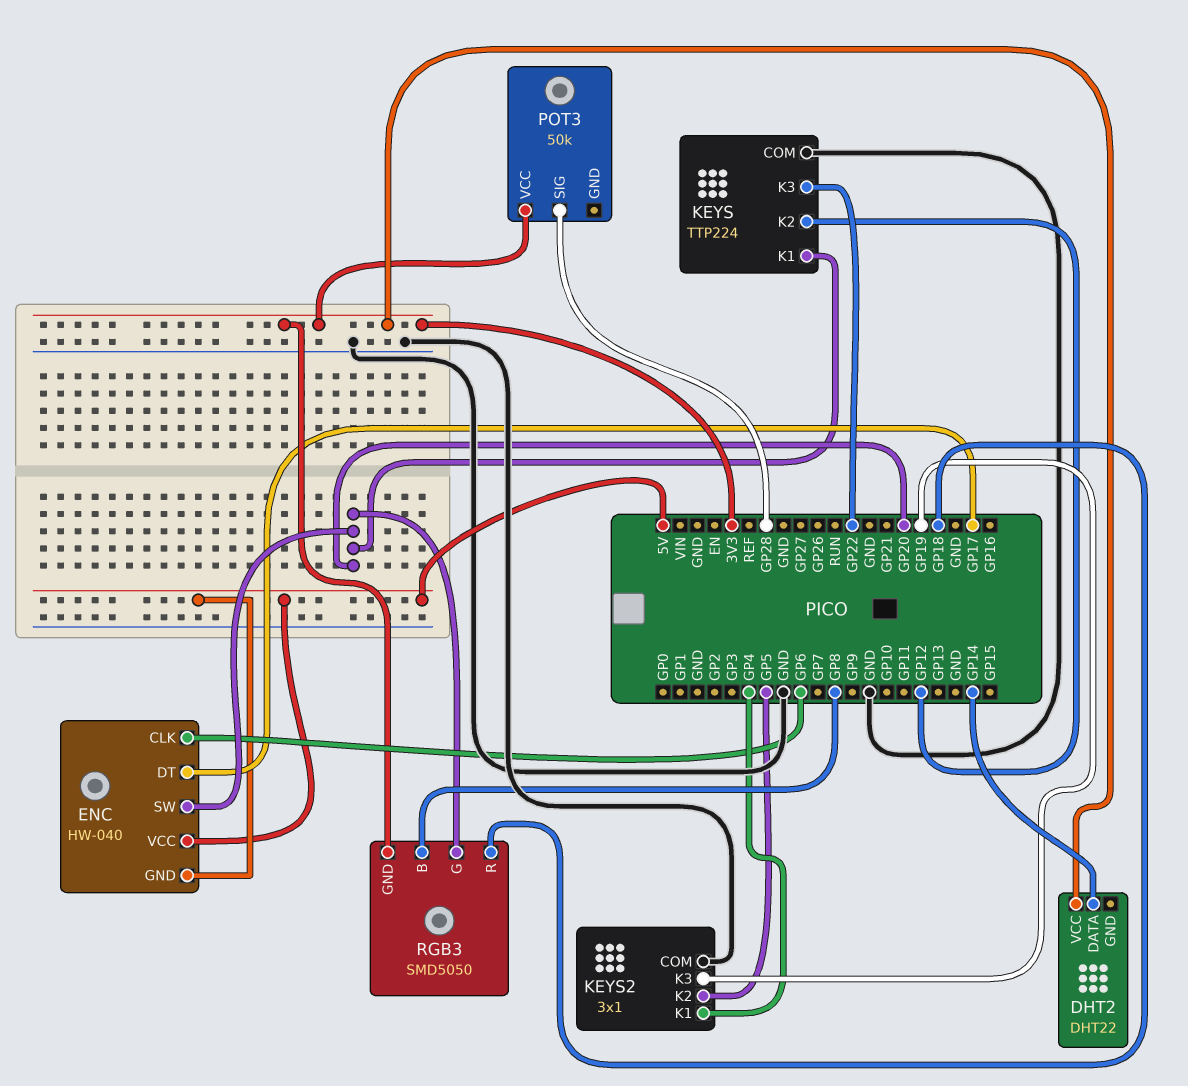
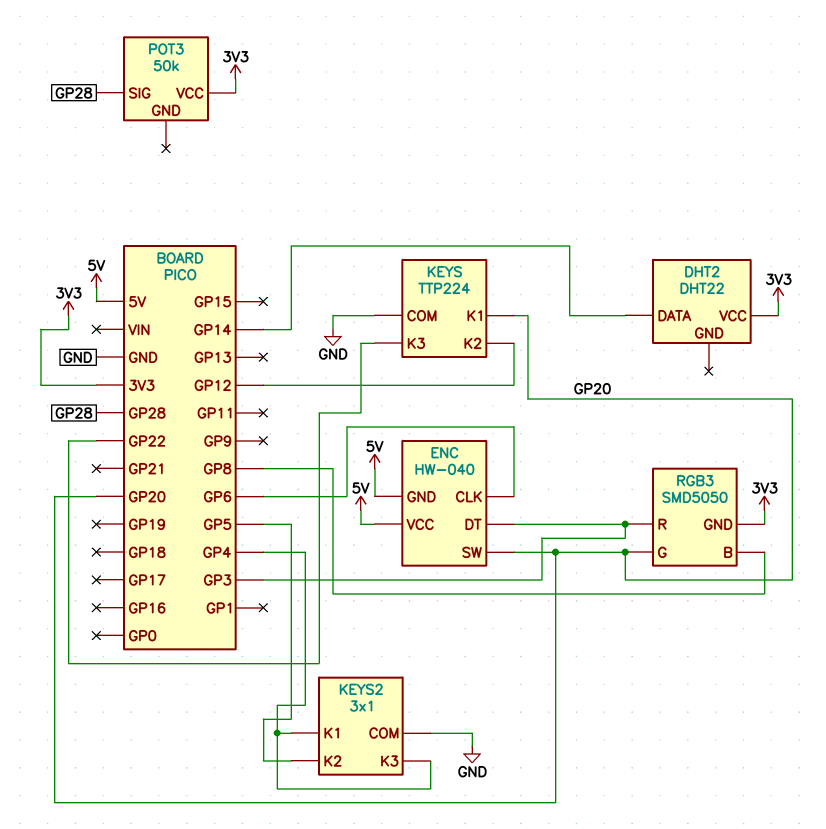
ENC pin DT: GP17 -> GP3
KEYS2 pin K3: GP19 -> GP4
RGB3 pin R: GP18 -> GP3

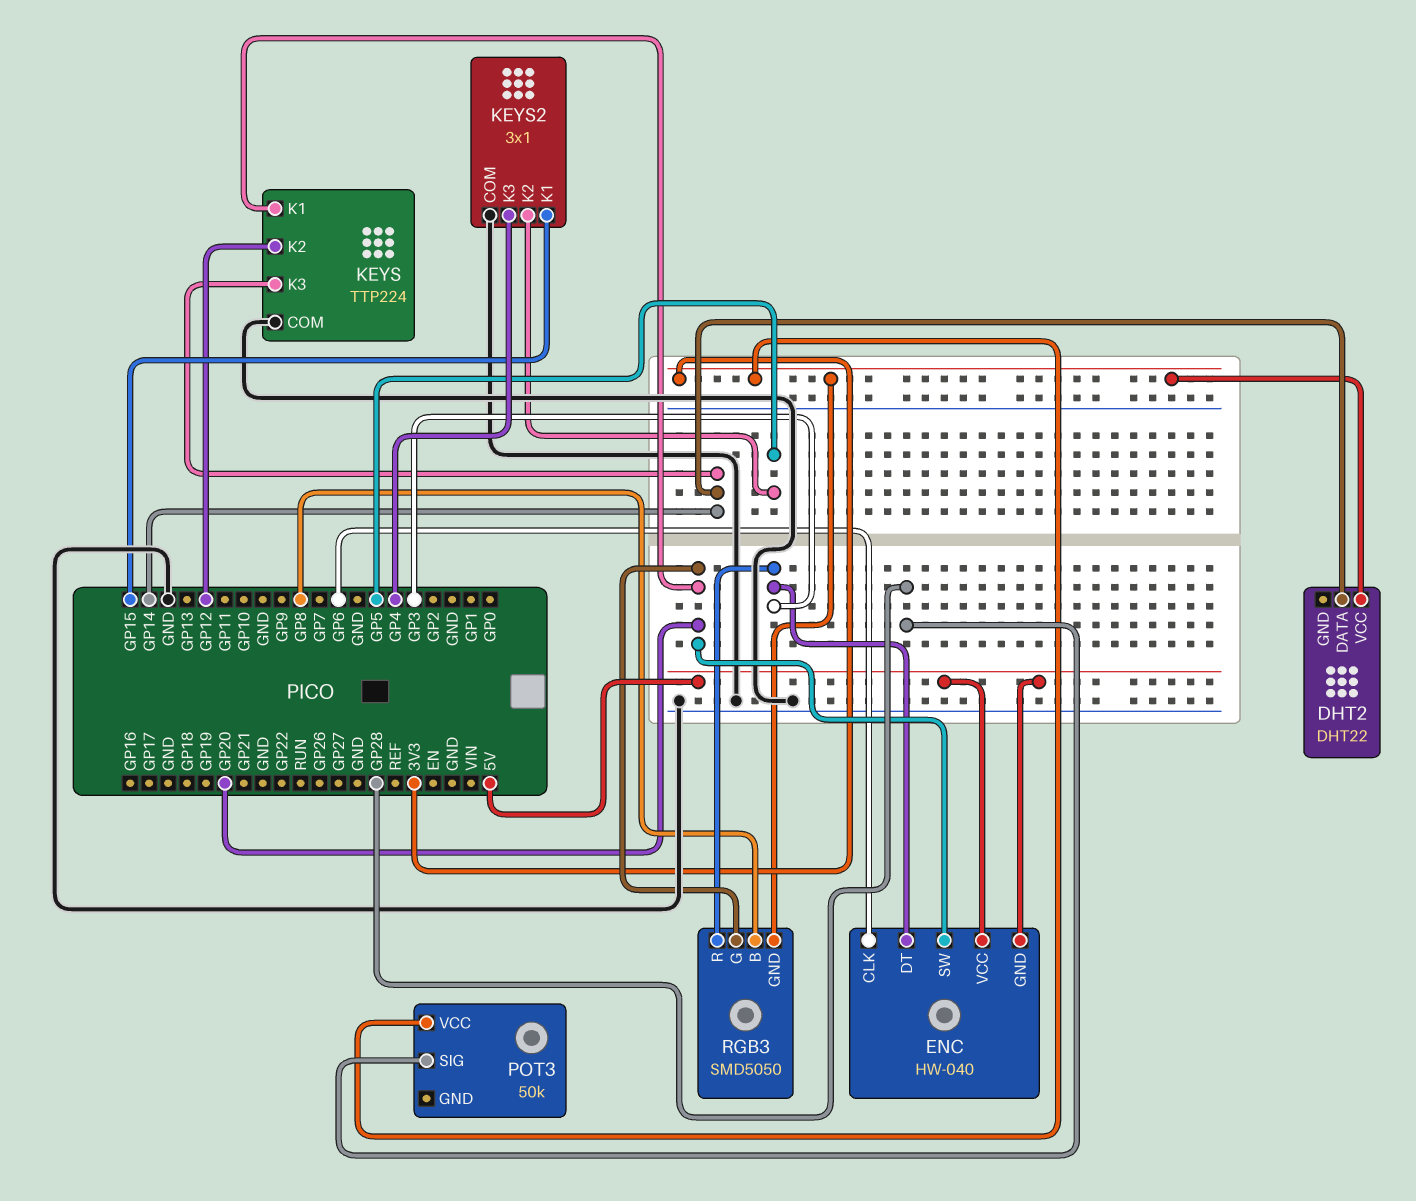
KEYS pin K3: GP22 -> GP14
KEYS2 pin K1: GP4 -> GP15

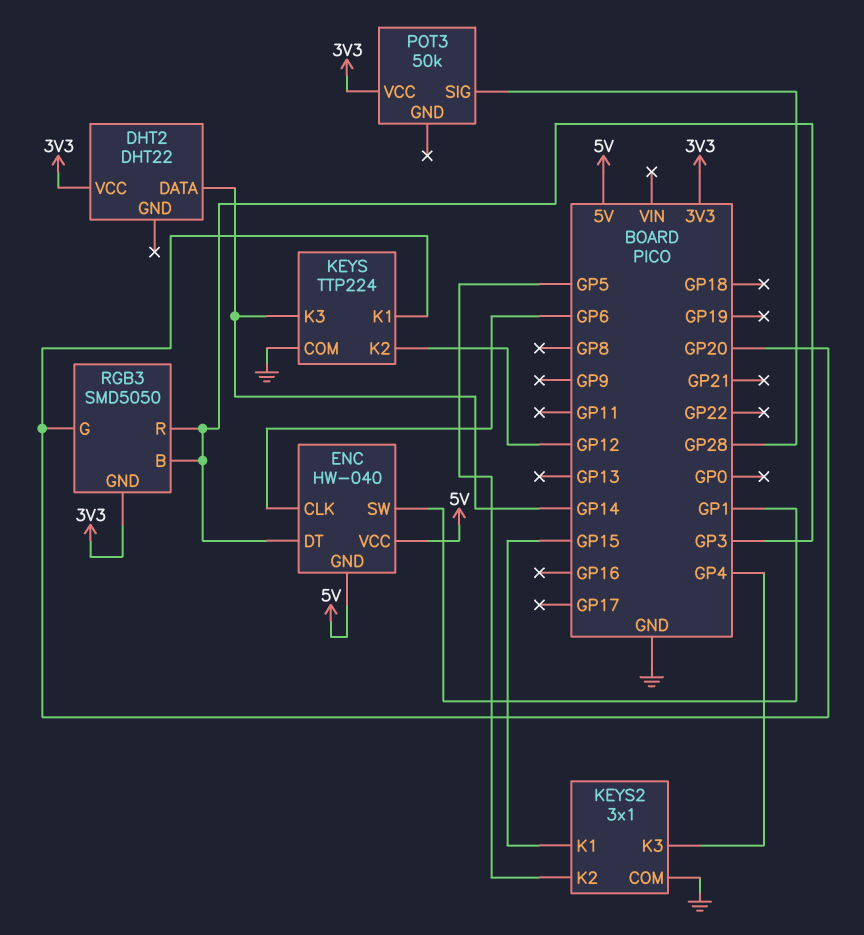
ENC pin SW: GP20 -> GP1
RGB3 pin B: GP8 -> GP3

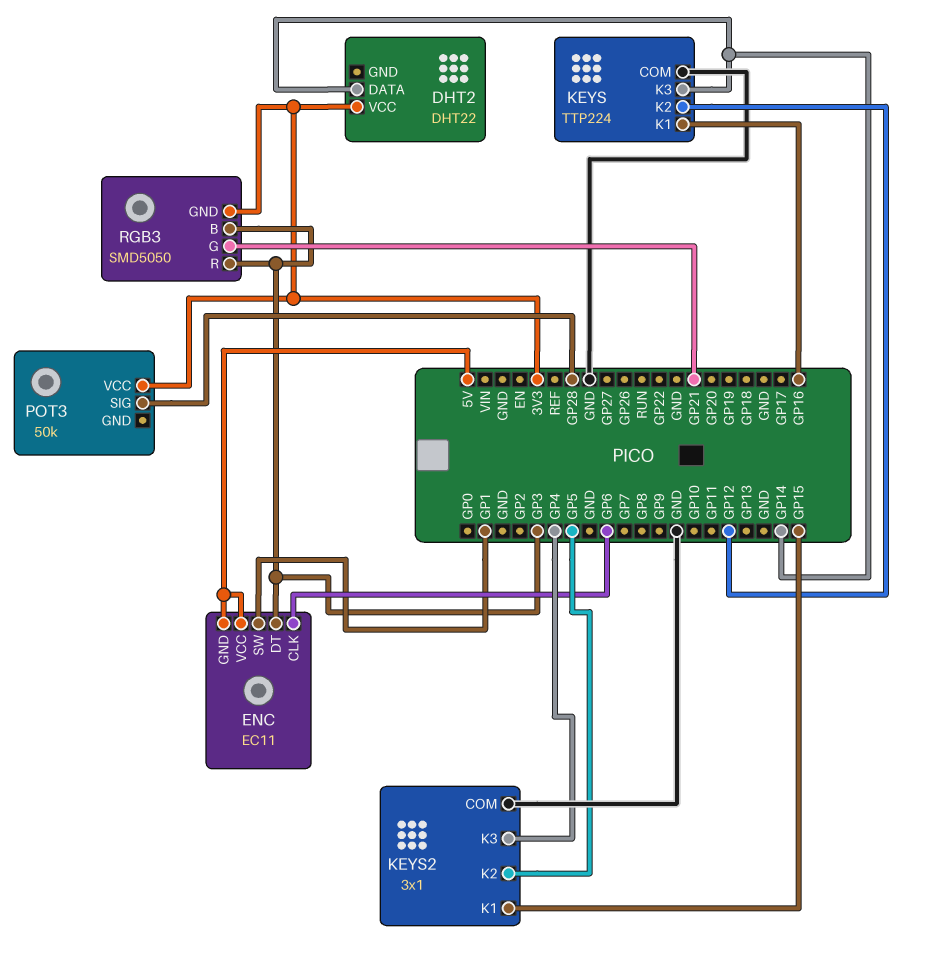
ENC: HW-040 -> EC11
KEYS pin K1: GP20 -> GP16
RGB3 pin G: GP20 -> GP21

